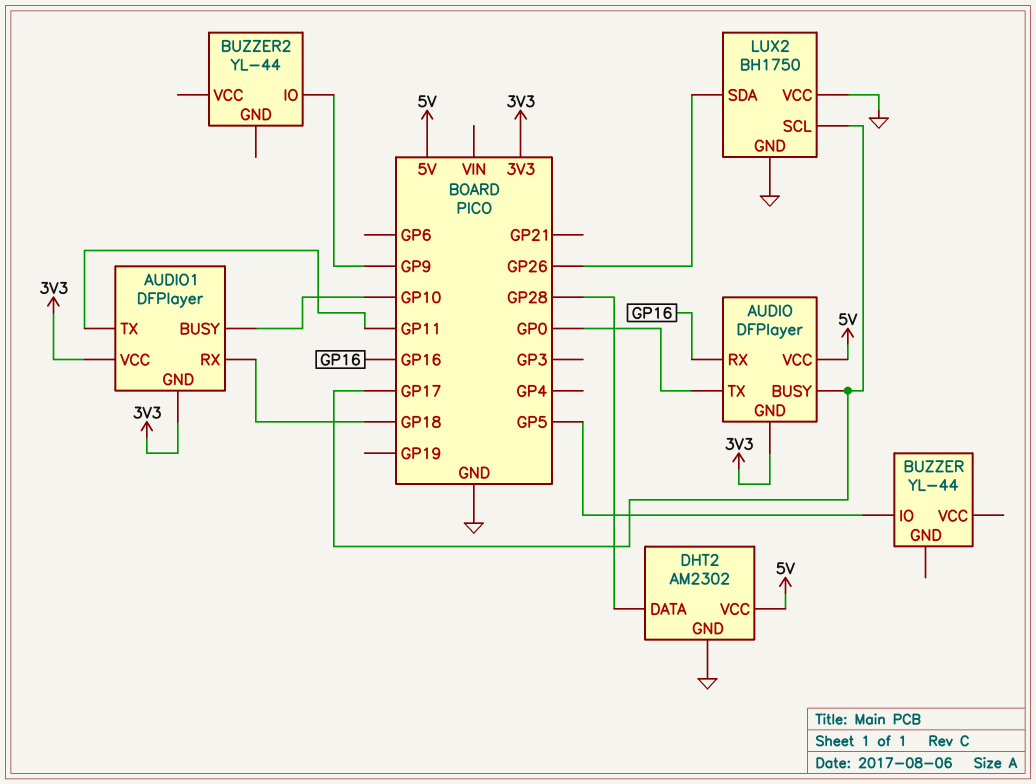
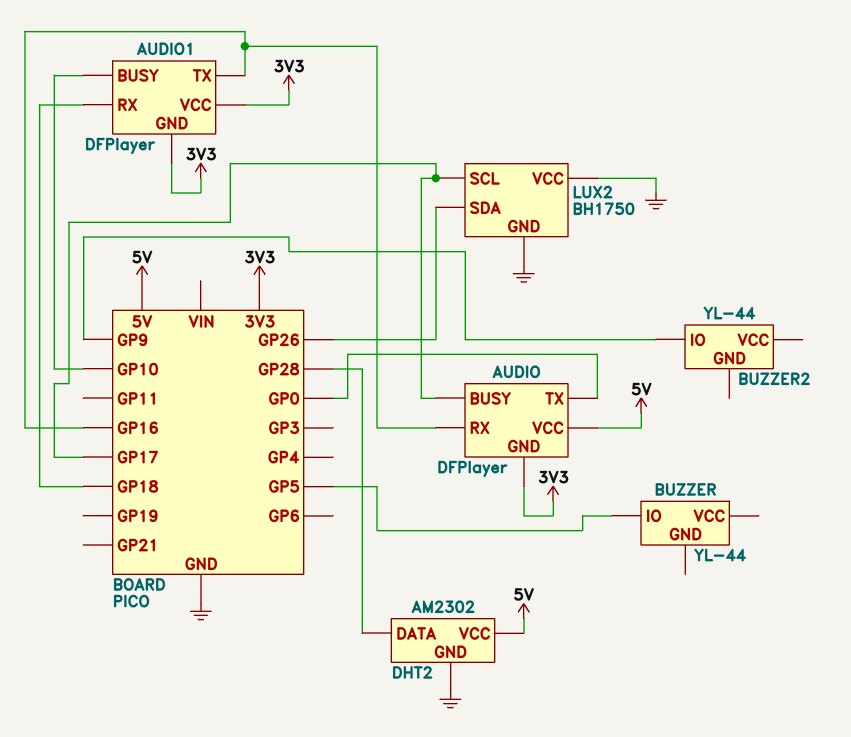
AUDIO1 pin TX: GP11 -> GP16

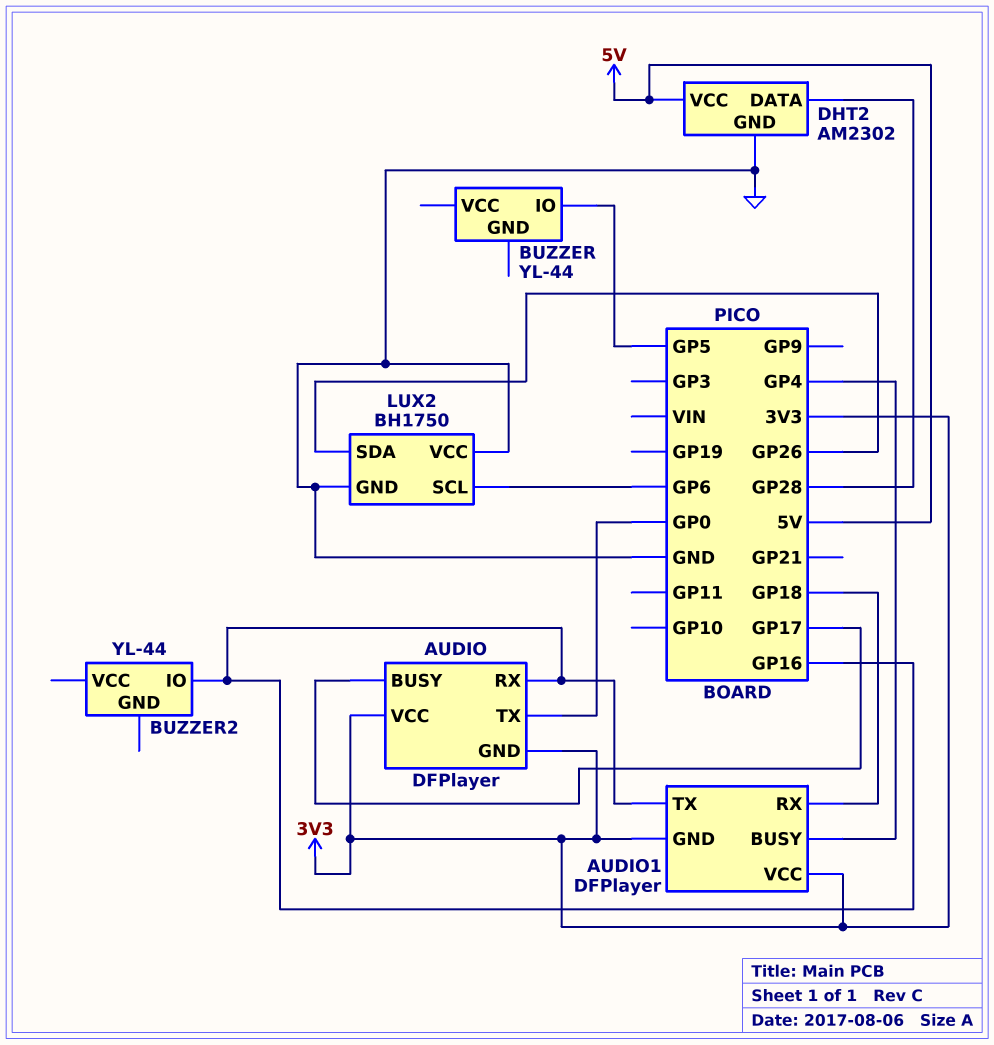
AUDIO pin VCC: 5V -> 3V3
AUDIO1 pin BUSY: GP10 -> GP4
BUZZER2 pin IO: GP9 -> GP16
LUX2 pin SCL: GP17 -> GP6

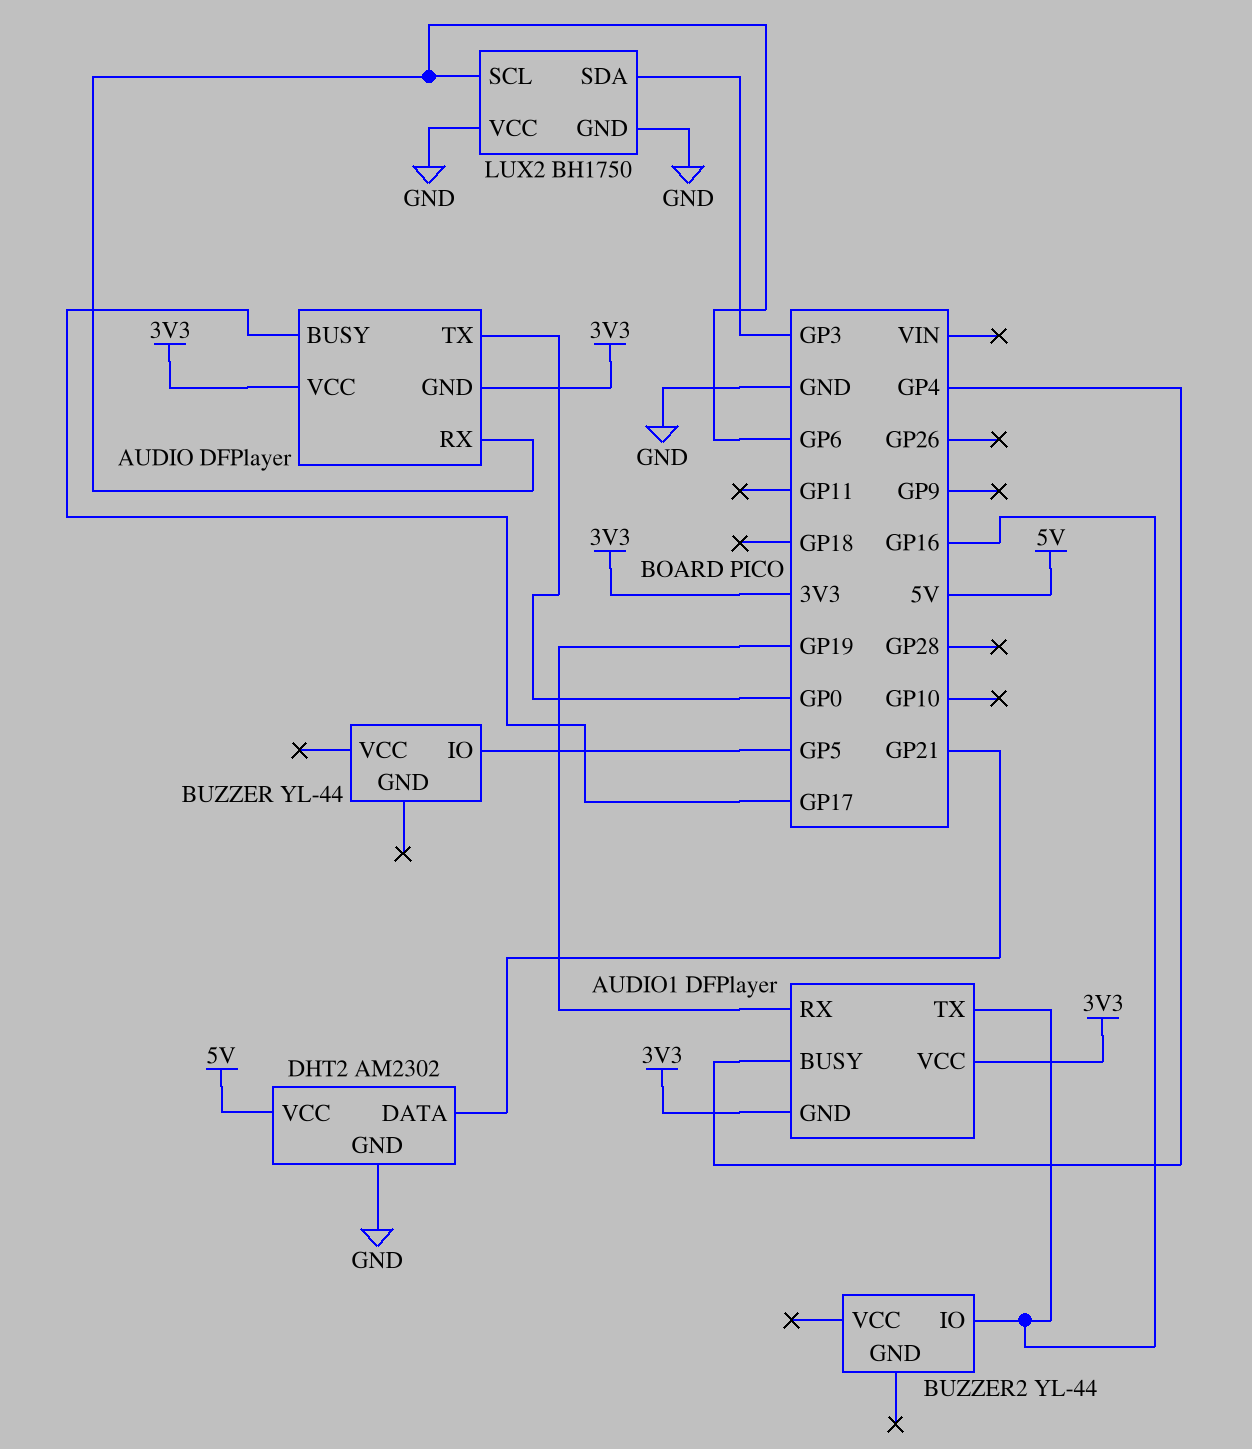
AUDIO pin RX: GP16 -> GP6
AUDIO1 pin RX: GP18 -> GP19
DHT2 pin DATA: GP28 -> GP21
LUX2 pin SDA: GP26 -> GP3

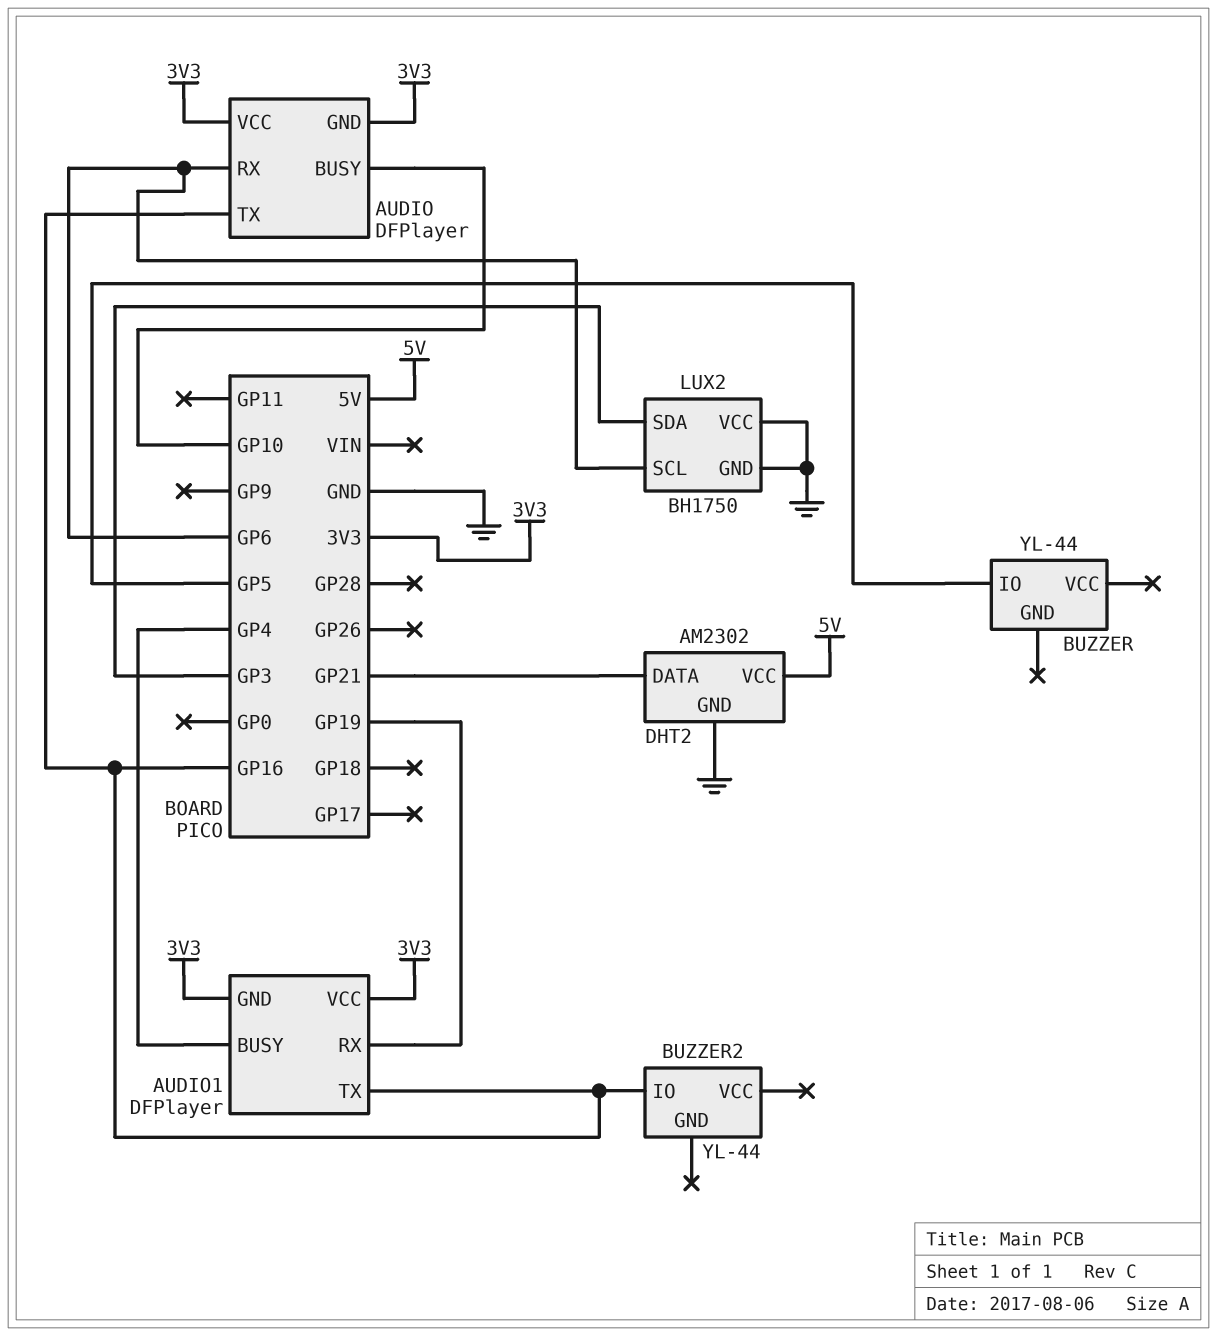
AUDIO pin BUSY: GP17 -> GP10
AUDIO pin TX: GP0 -> GP16

